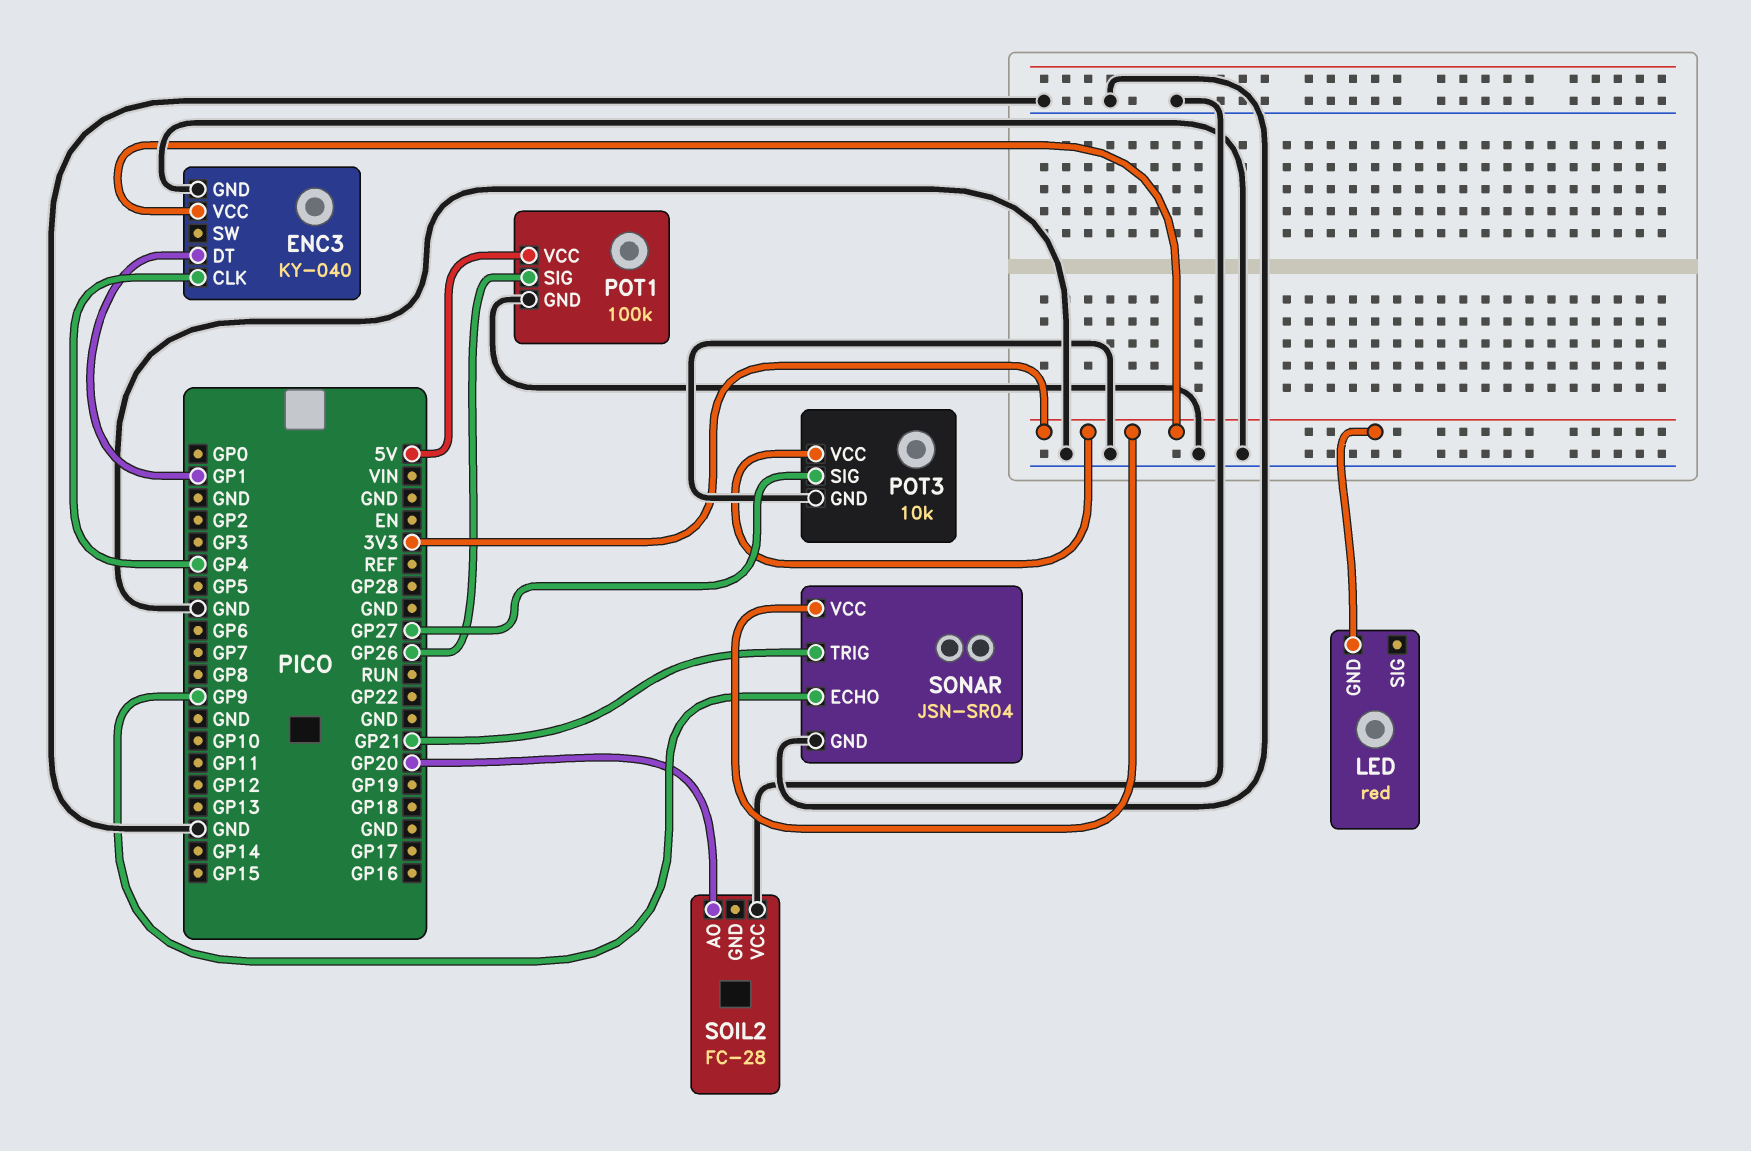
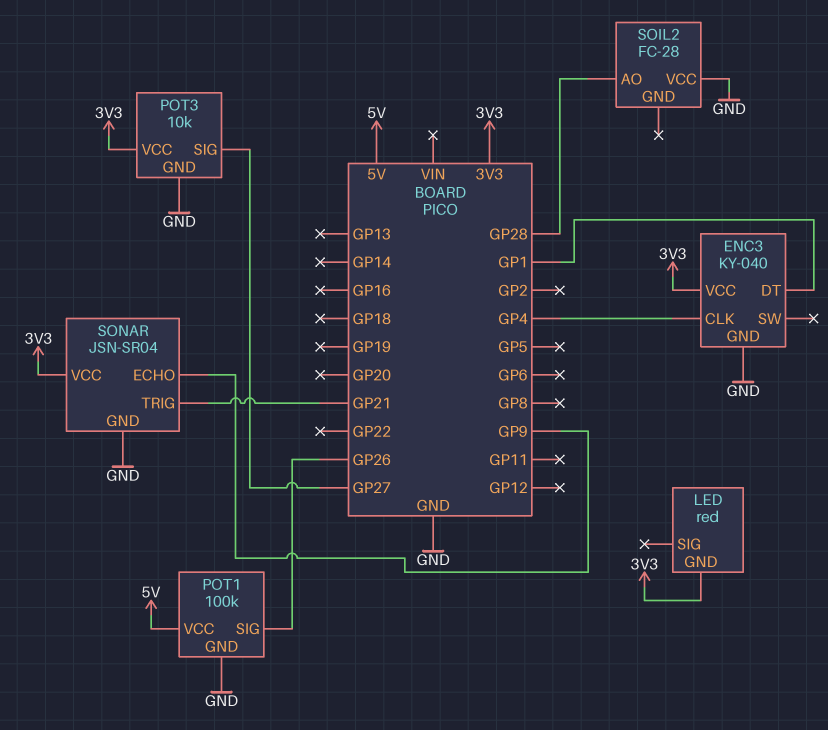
SOIL2 pin AO: GP20 -> GP28

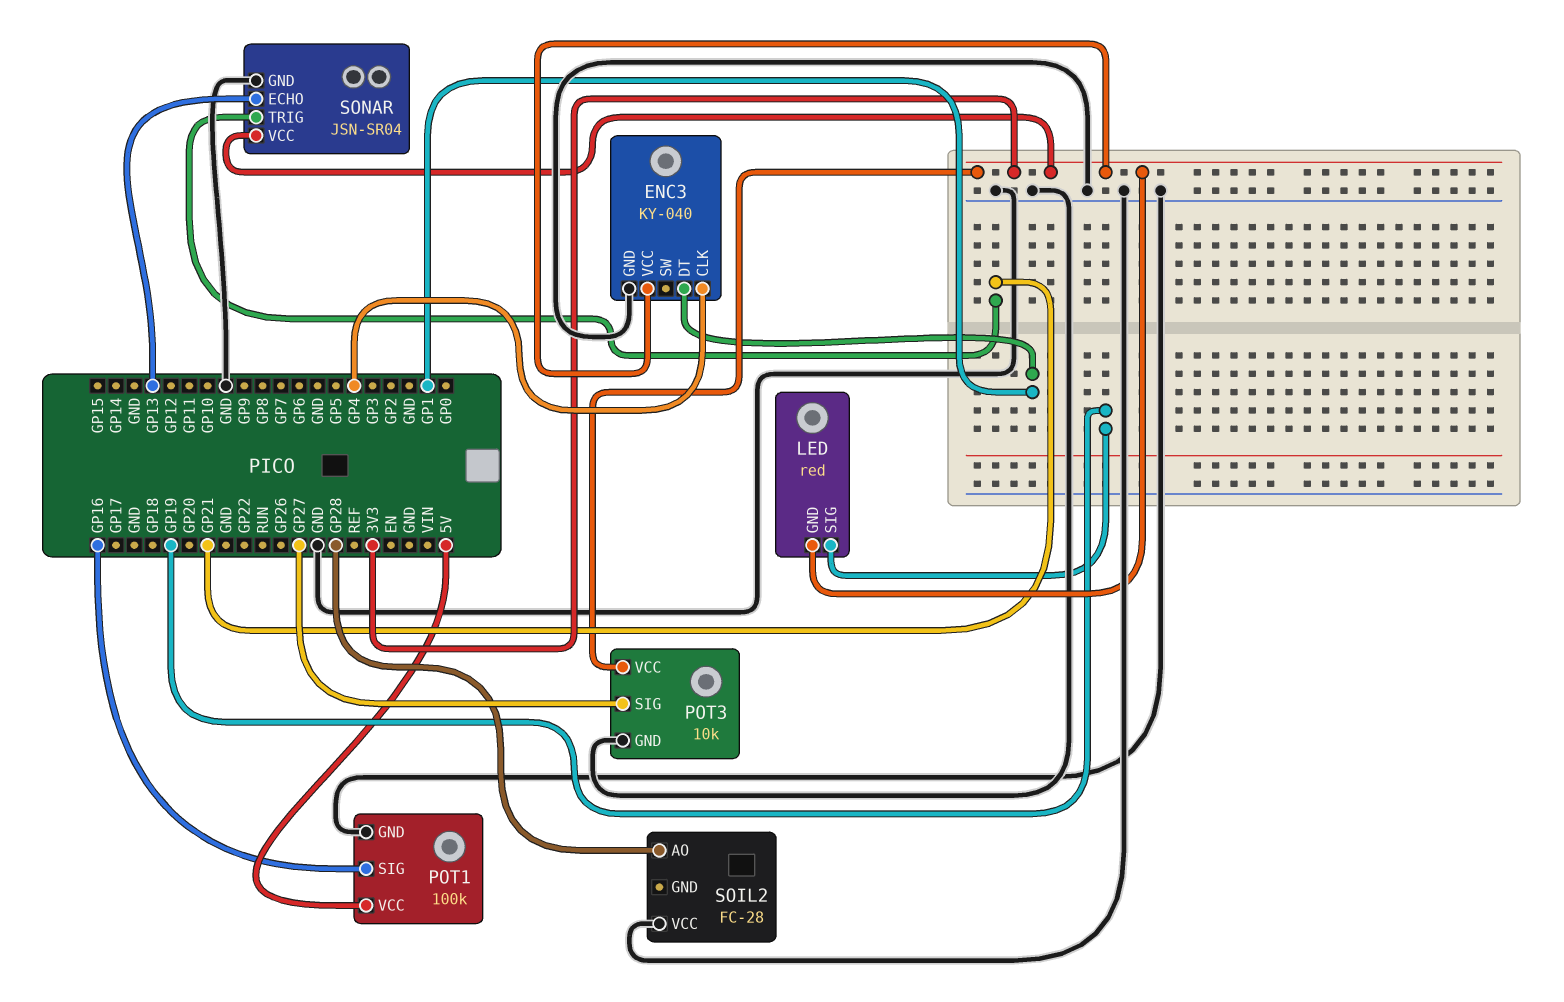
LED pin SIG: none -> GP19
POT1 pin SIG: GP26 -> GP16
SONAR pin ECHO: GP9 -> GP13

